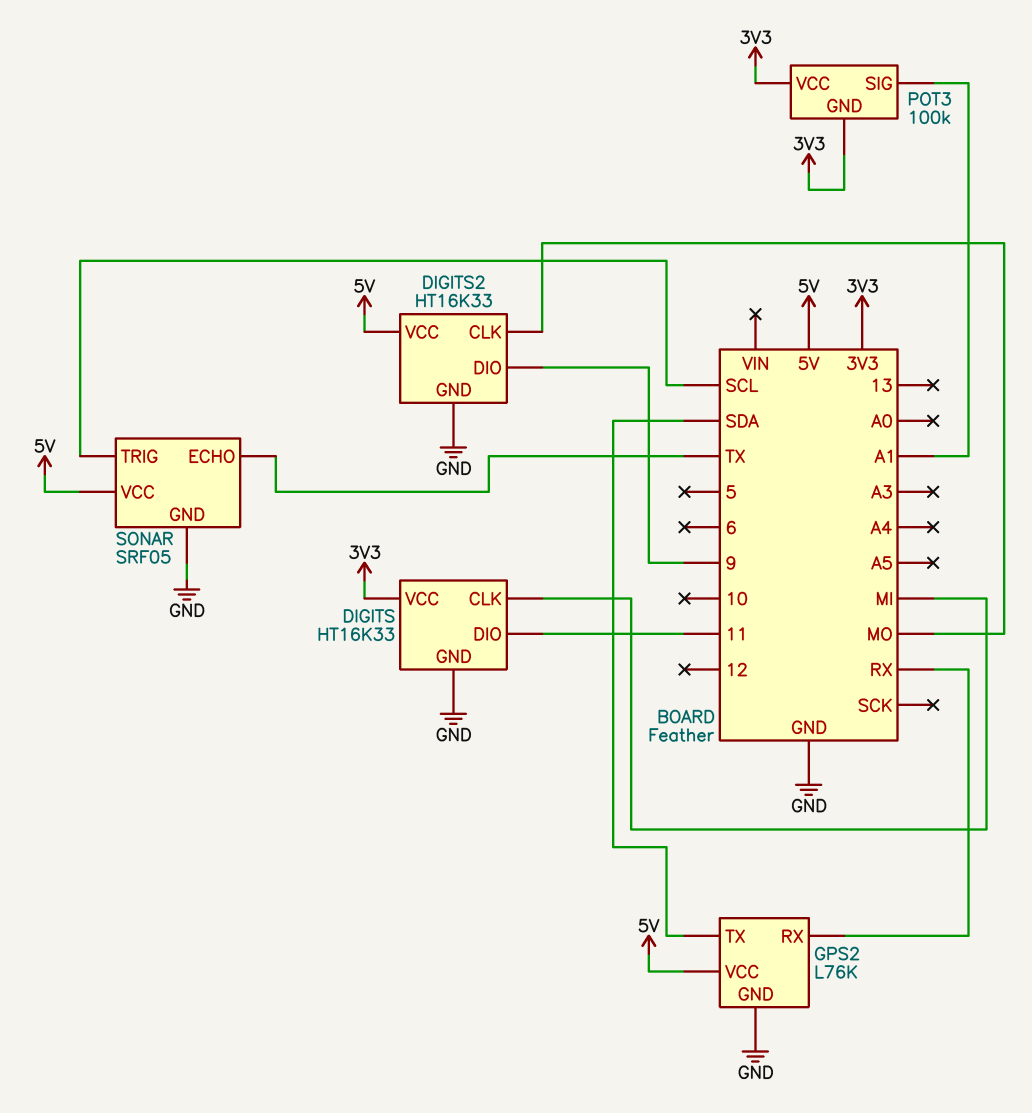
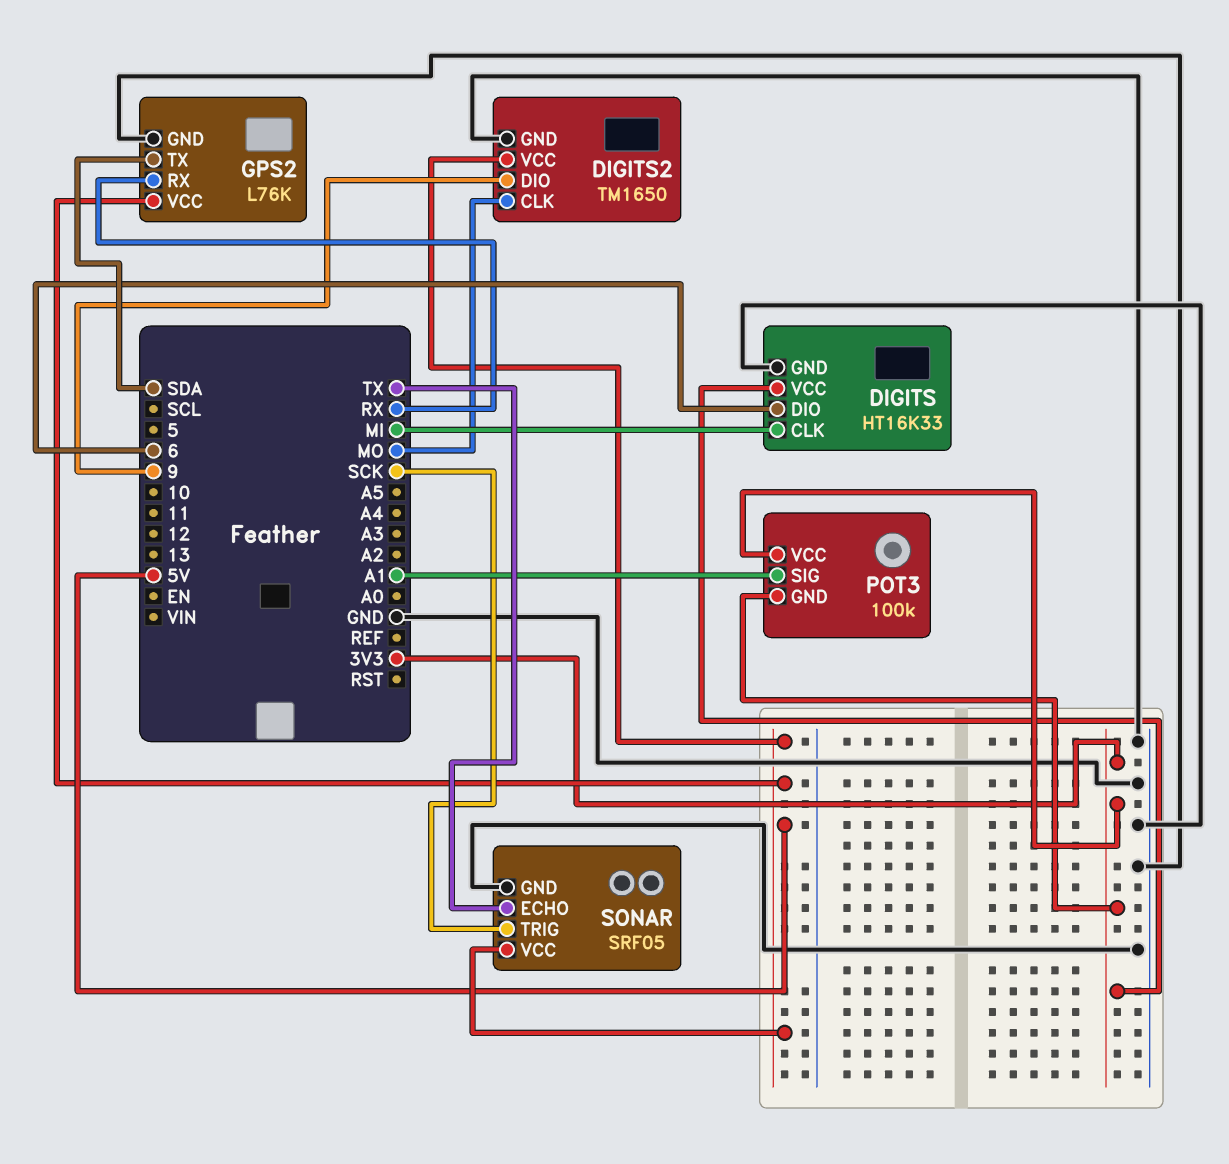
DIGITS pin DIO: 11 -> 6
DIGITS2: HT16K33 -> TM1650
SONAR pin TRIG: SCL -> SCK

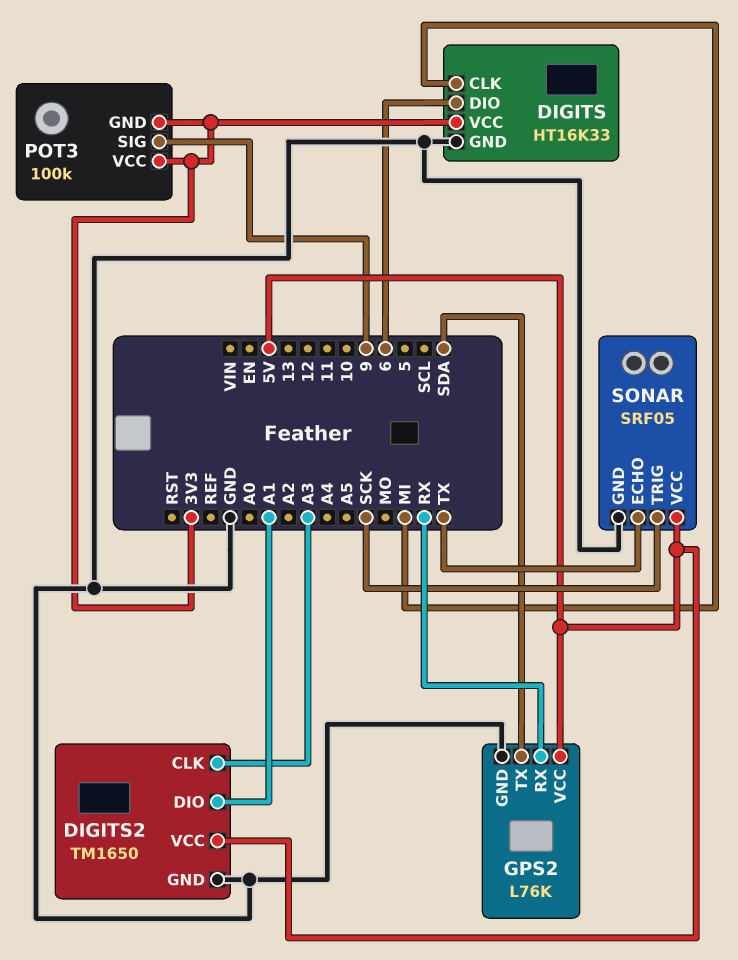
DIGITS2 pin CLK: MO -> A3
DIGITS2 pin DIO: 9 -> A1
POT3 pin SIG: A1 -> 9

